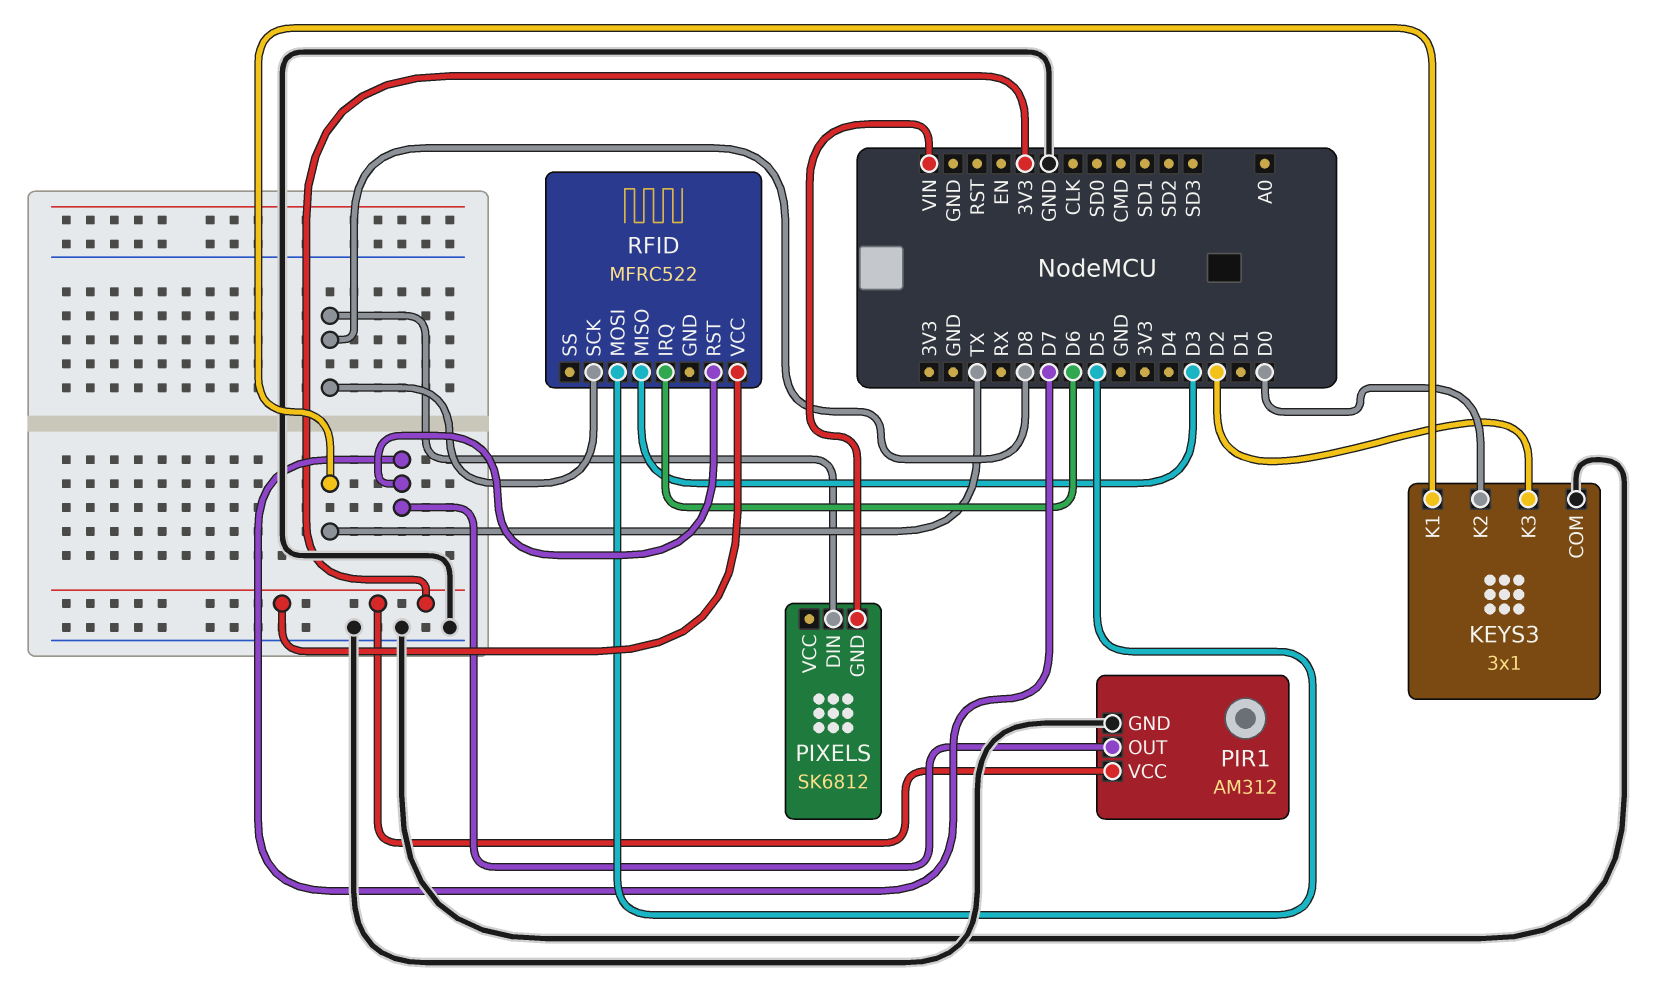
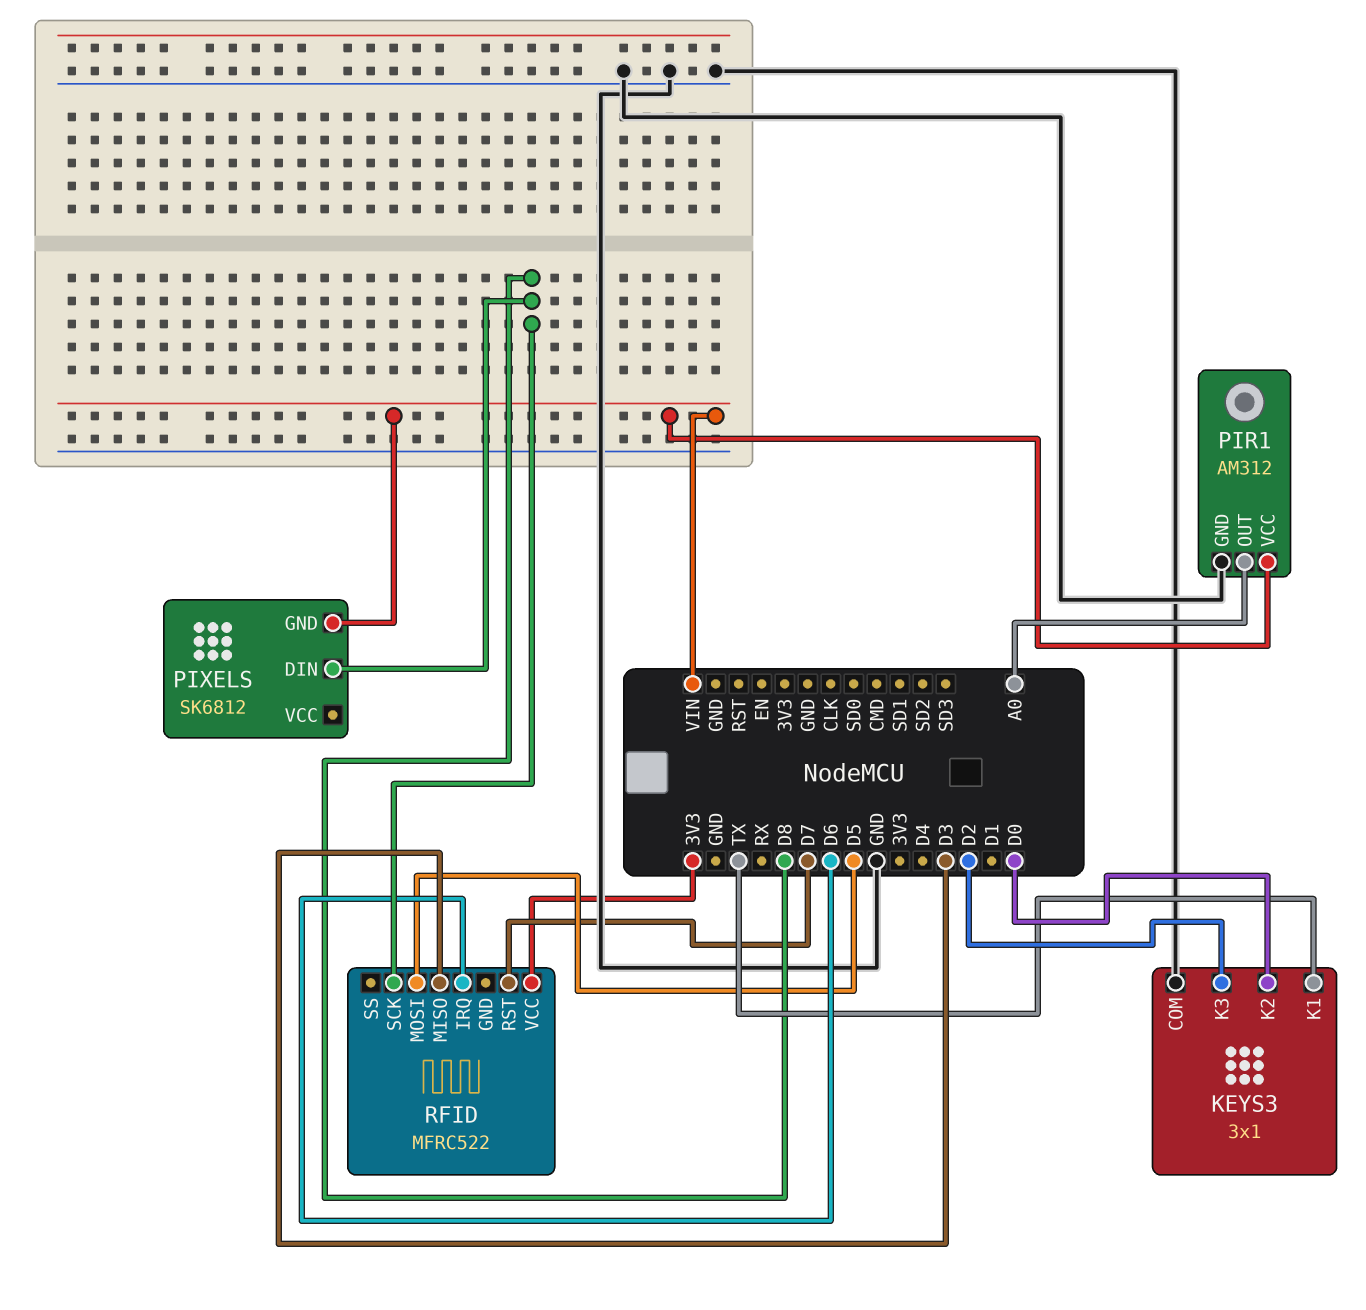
PIR1 pin OUT: D7 -> A0
PIR1 pin VCC: 3V3 -> VIN

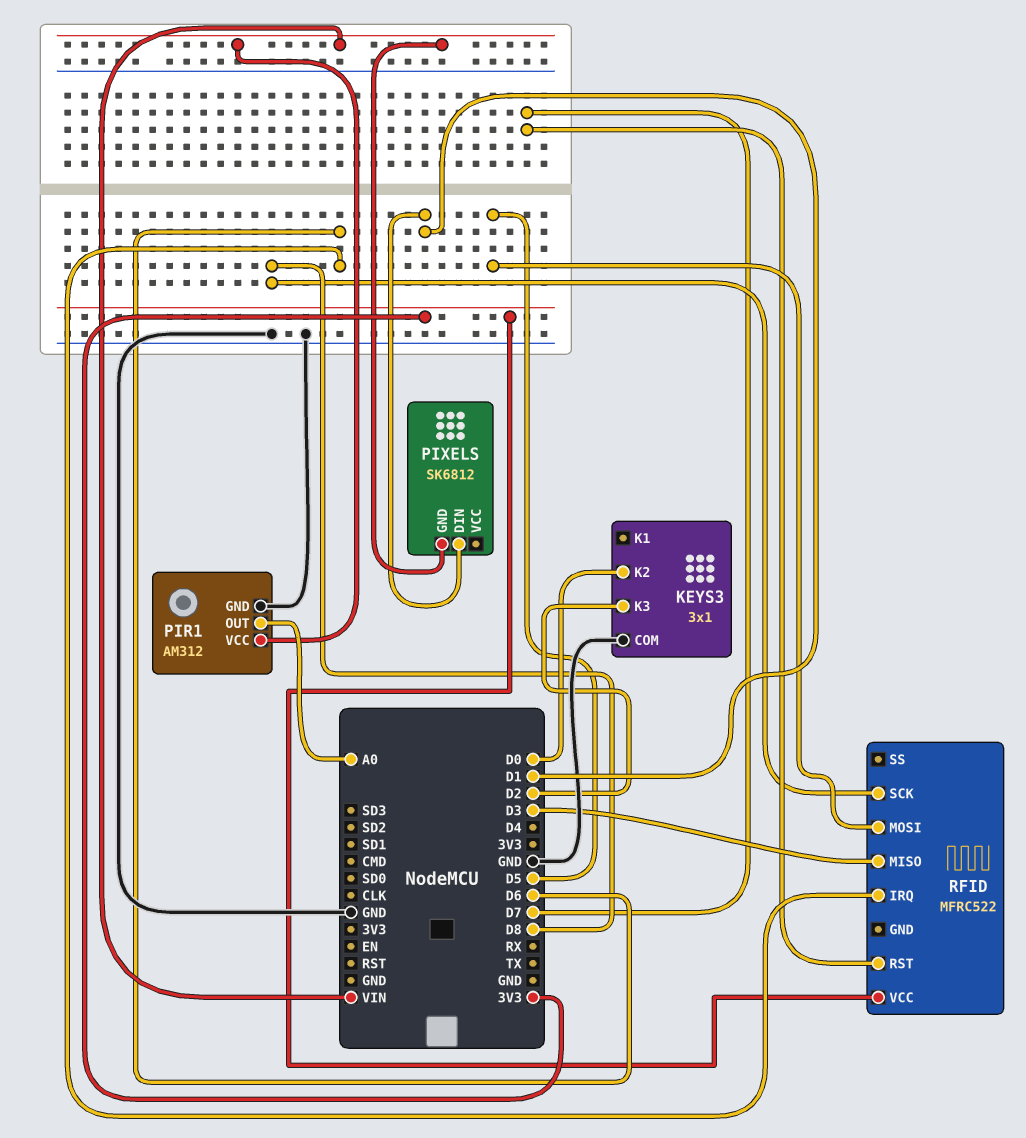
KEYS3 pin K1: TX -> none
PIXELS pin DIN: D8 -> D1

